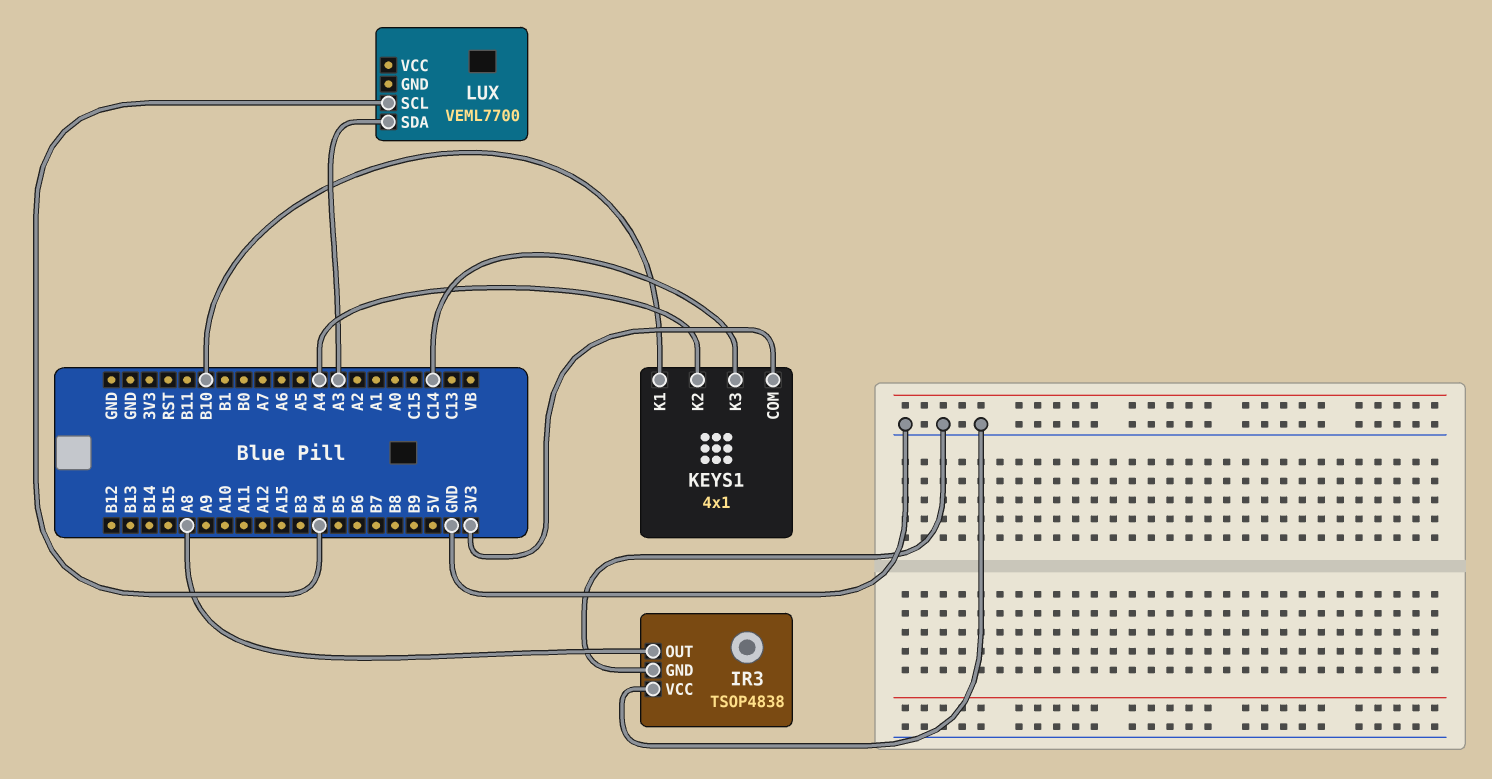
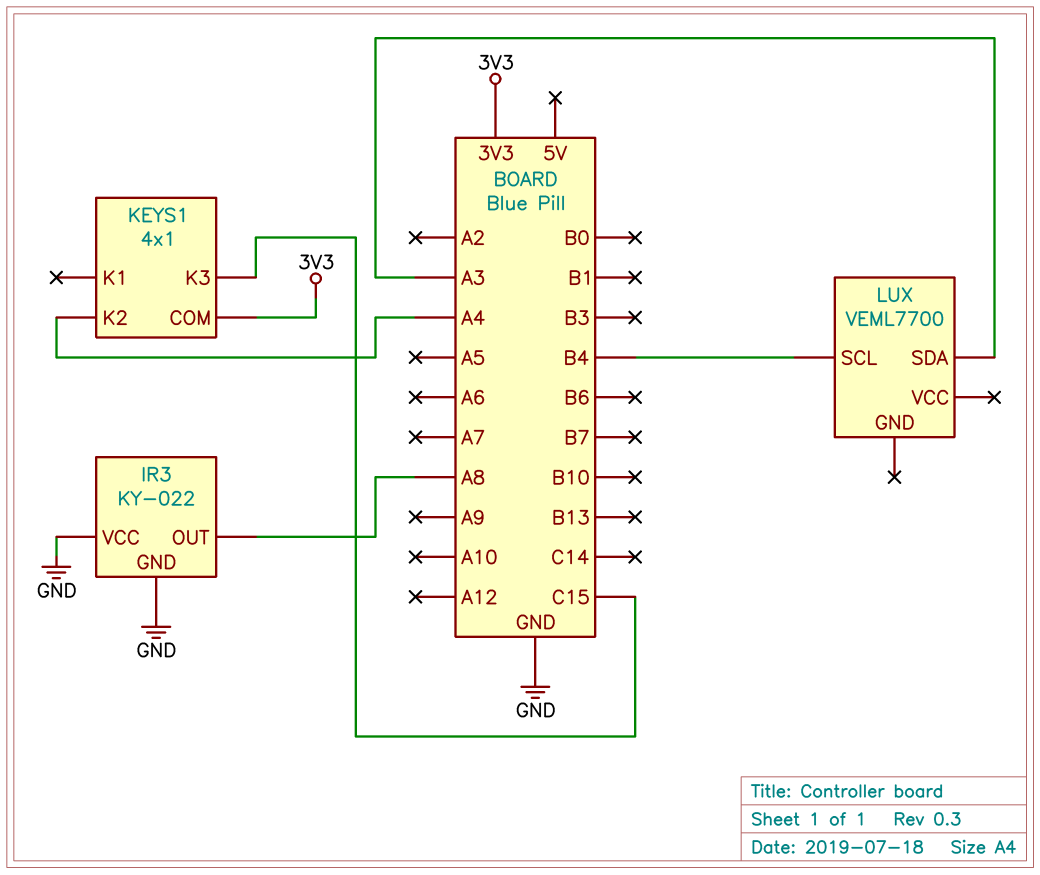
IR3: TSOP4838 -> KY-022
KEYS1 pin K1: B10 -> none
KEYS1 pin K3: C14 -> C15

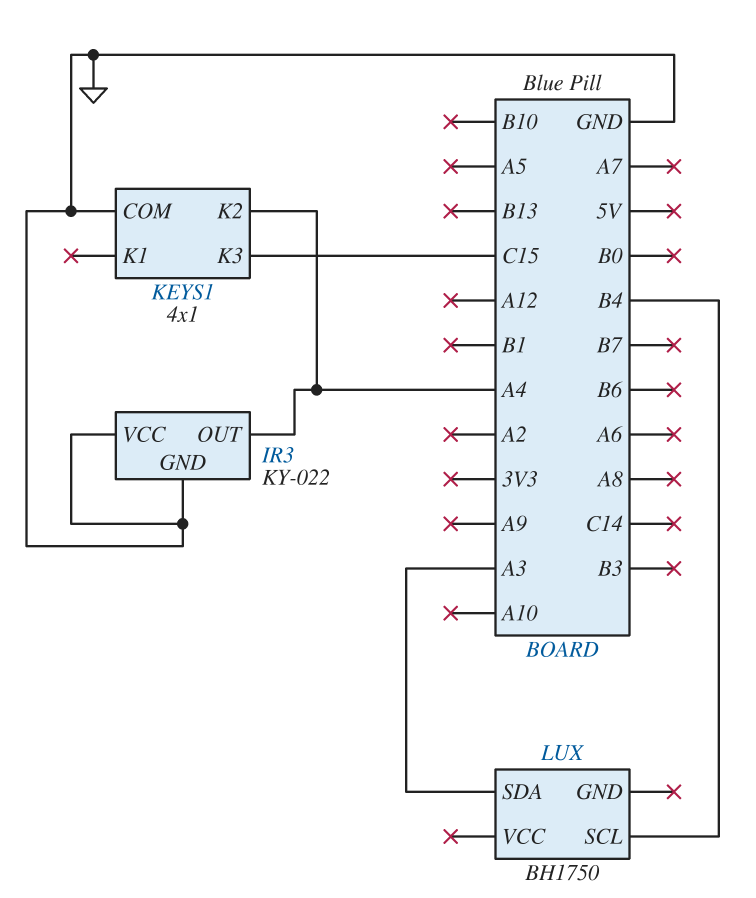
IR3 pin OUT: A8 -> A4
KEYS1 pin COM: 3V3 -> GND
LUX: VEML7700 -> BH1750

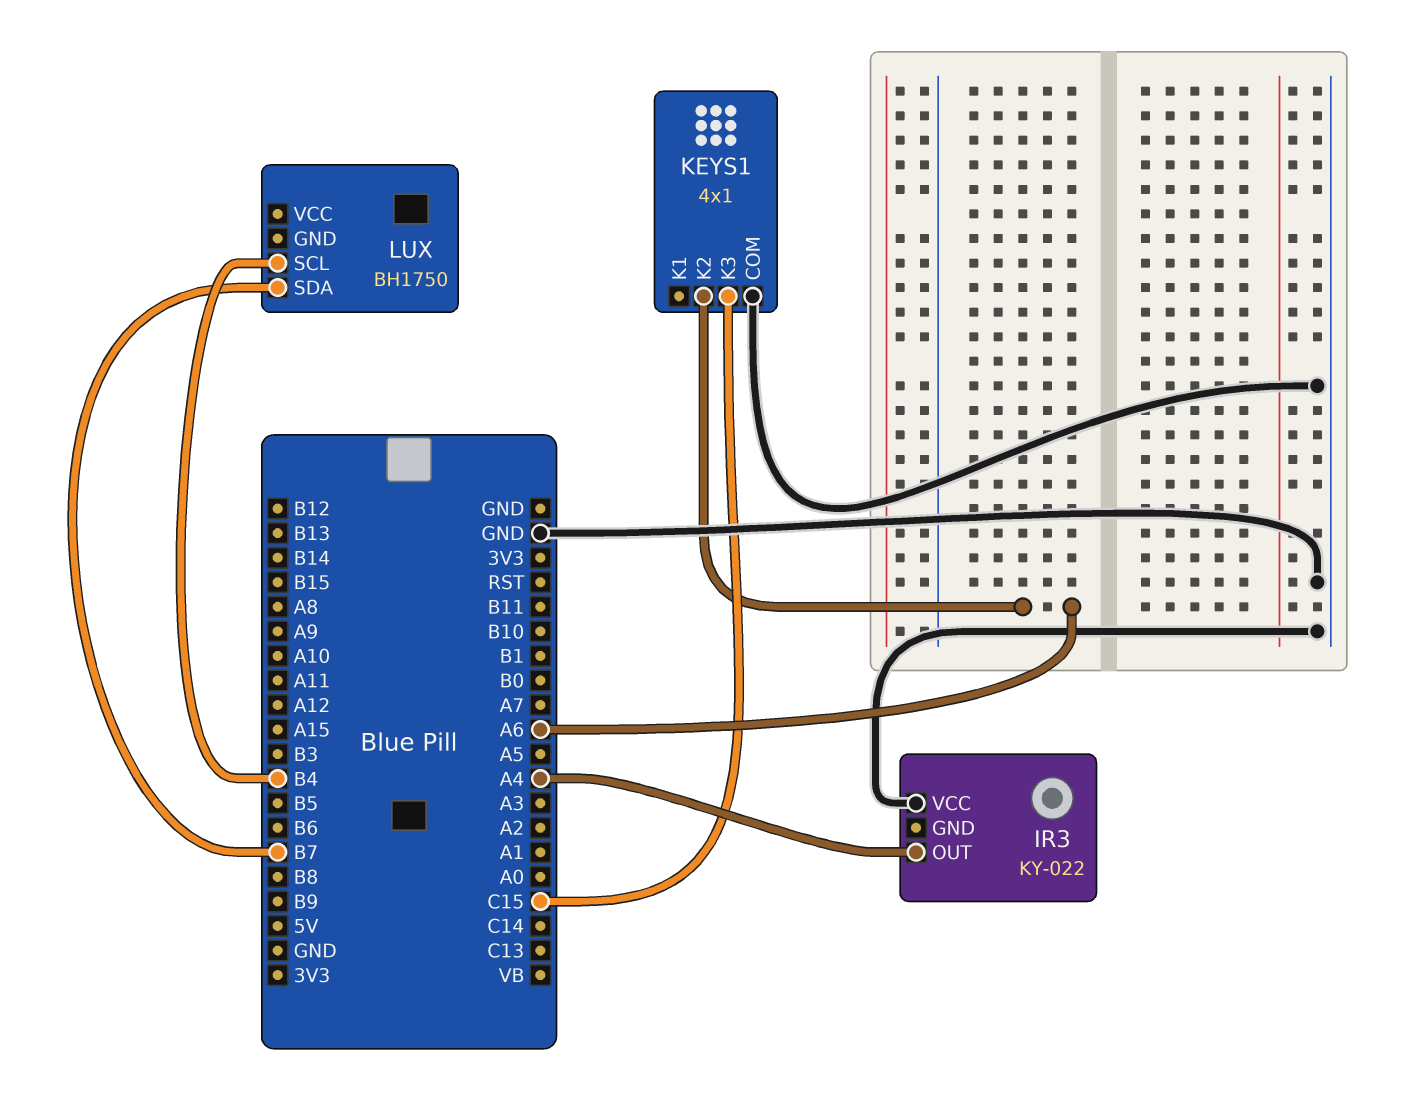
IR3 pin GND: GND -> none
KEYS1 pin K2: A4 -> A6
LUX pin SDA: A3 -> B7

